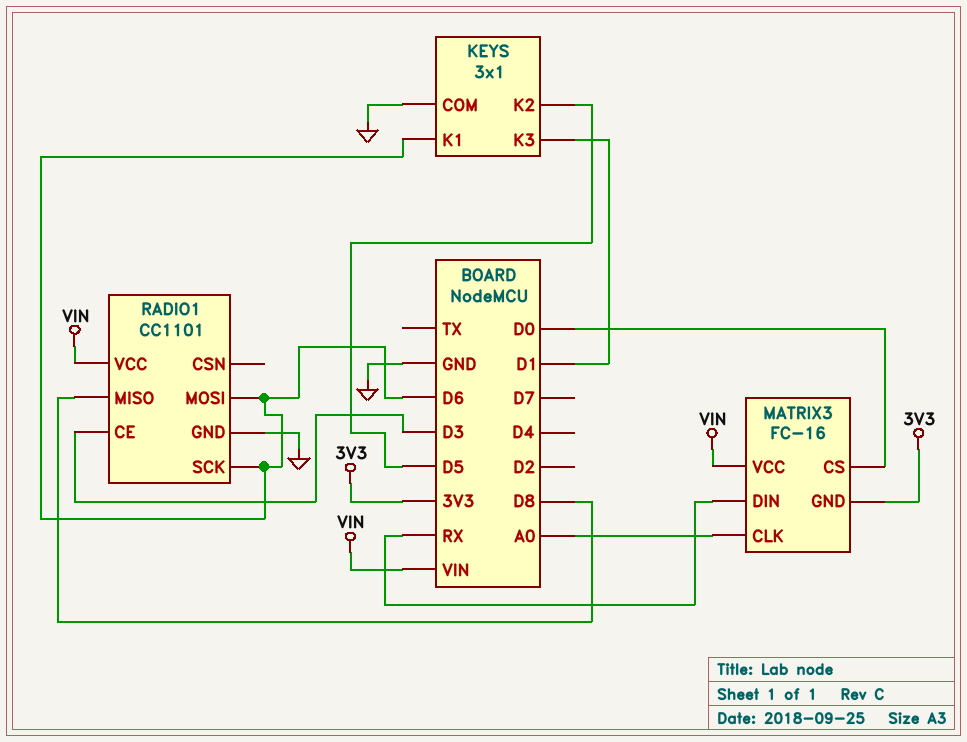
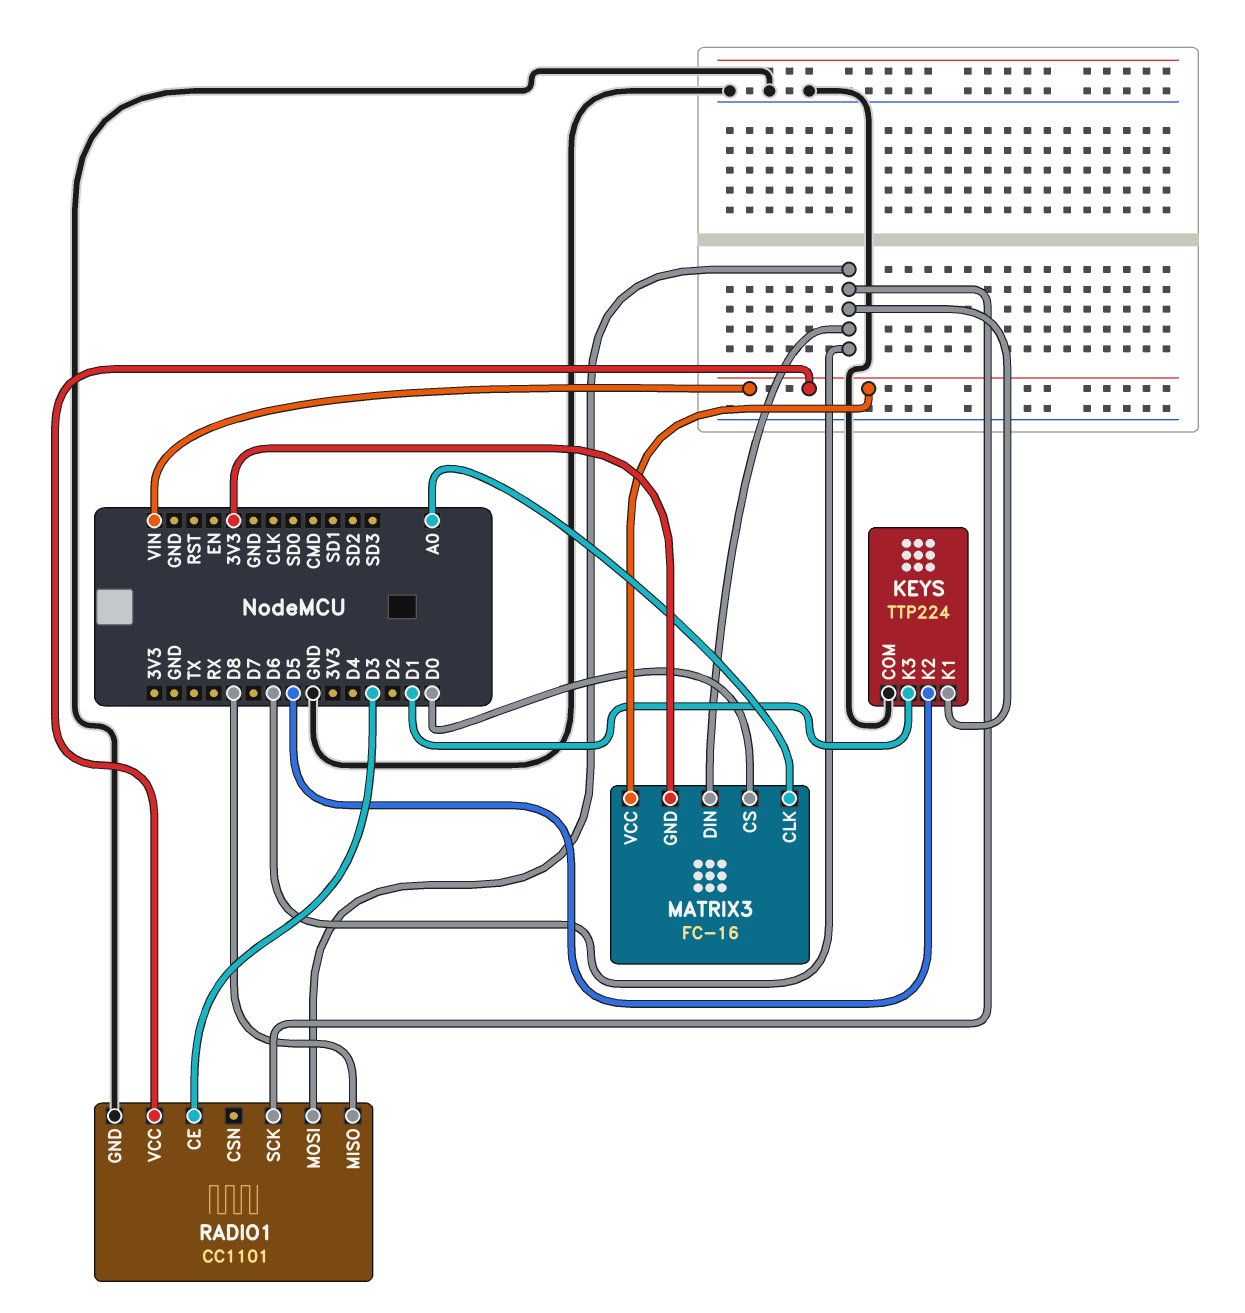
KEYS: 3x1 -> TTP224
MATRIX3 pin DIN: RX -> D6

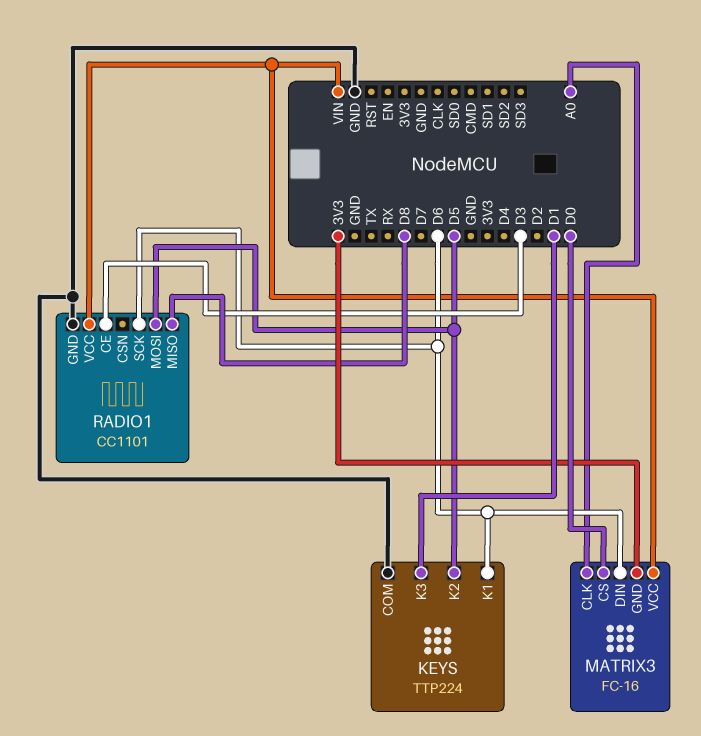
RADIO1 pin MOSI: D6 -> D5

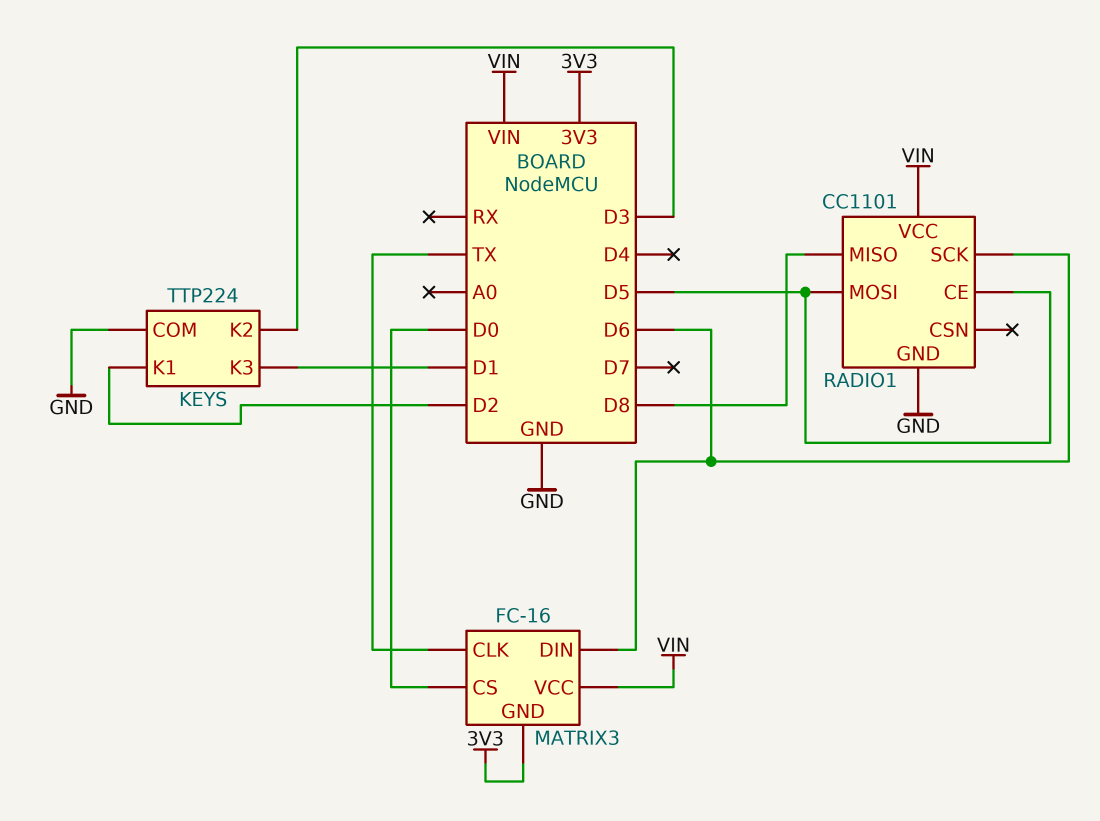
KEYS pin K1: D6 -> D2
KEYS pin K2: D5 -> D3
MATRIX3 pin CLK: A0 -> TX
RADIO1 pin CE: D3 -> D5

